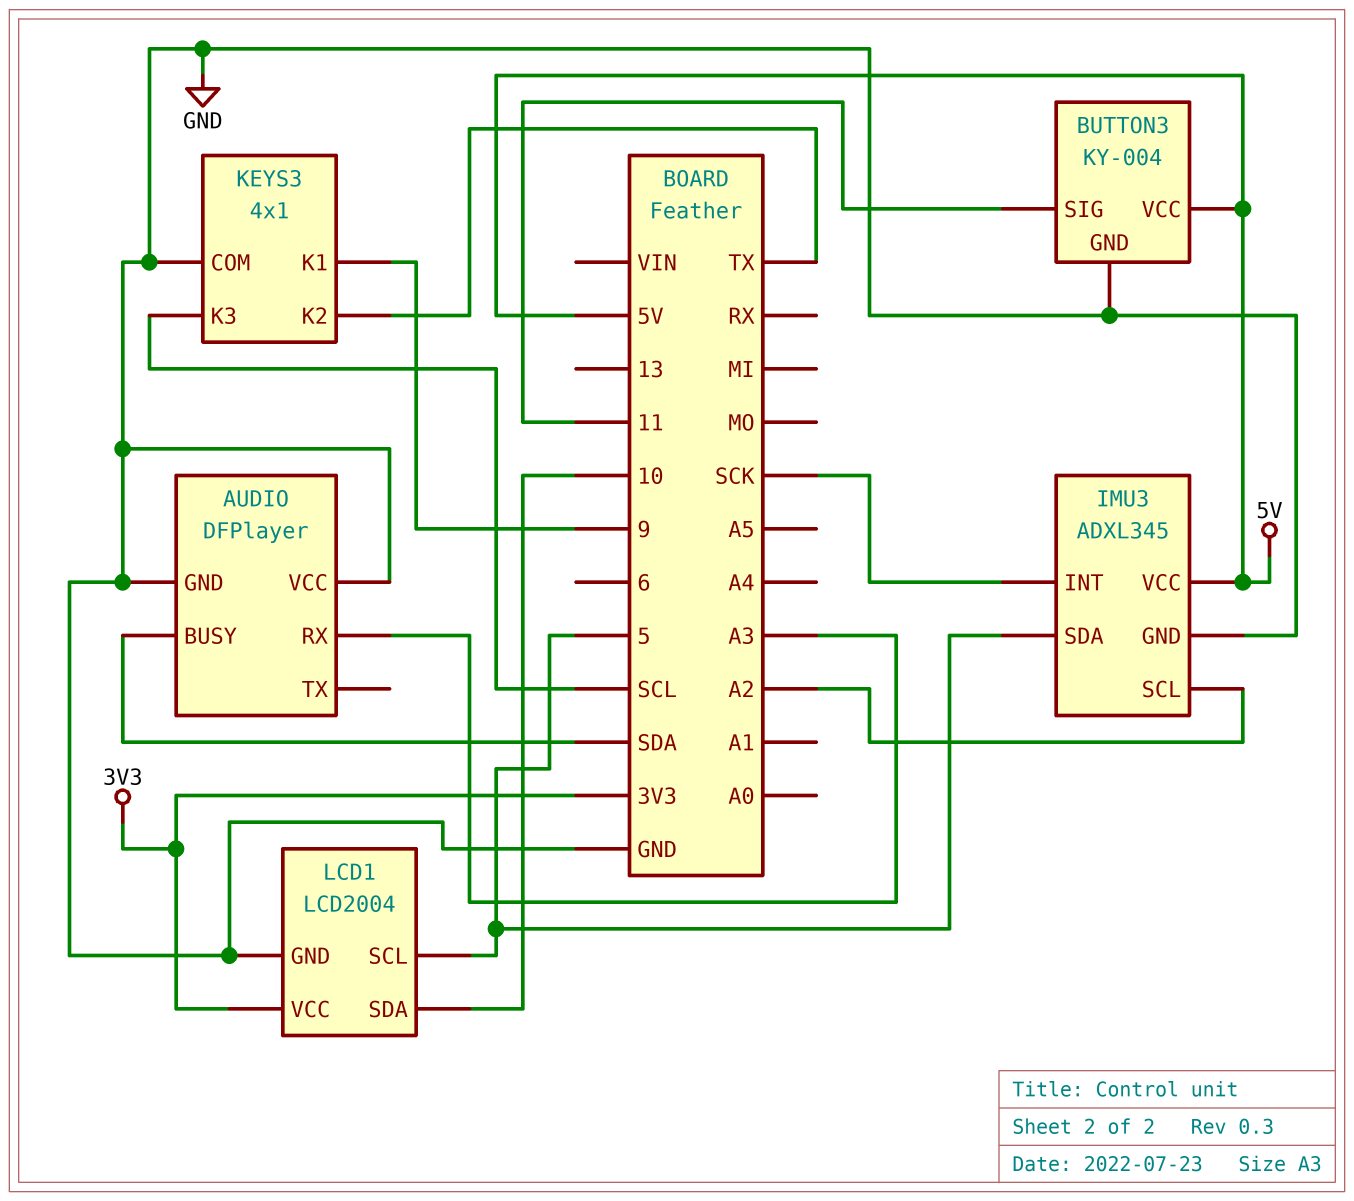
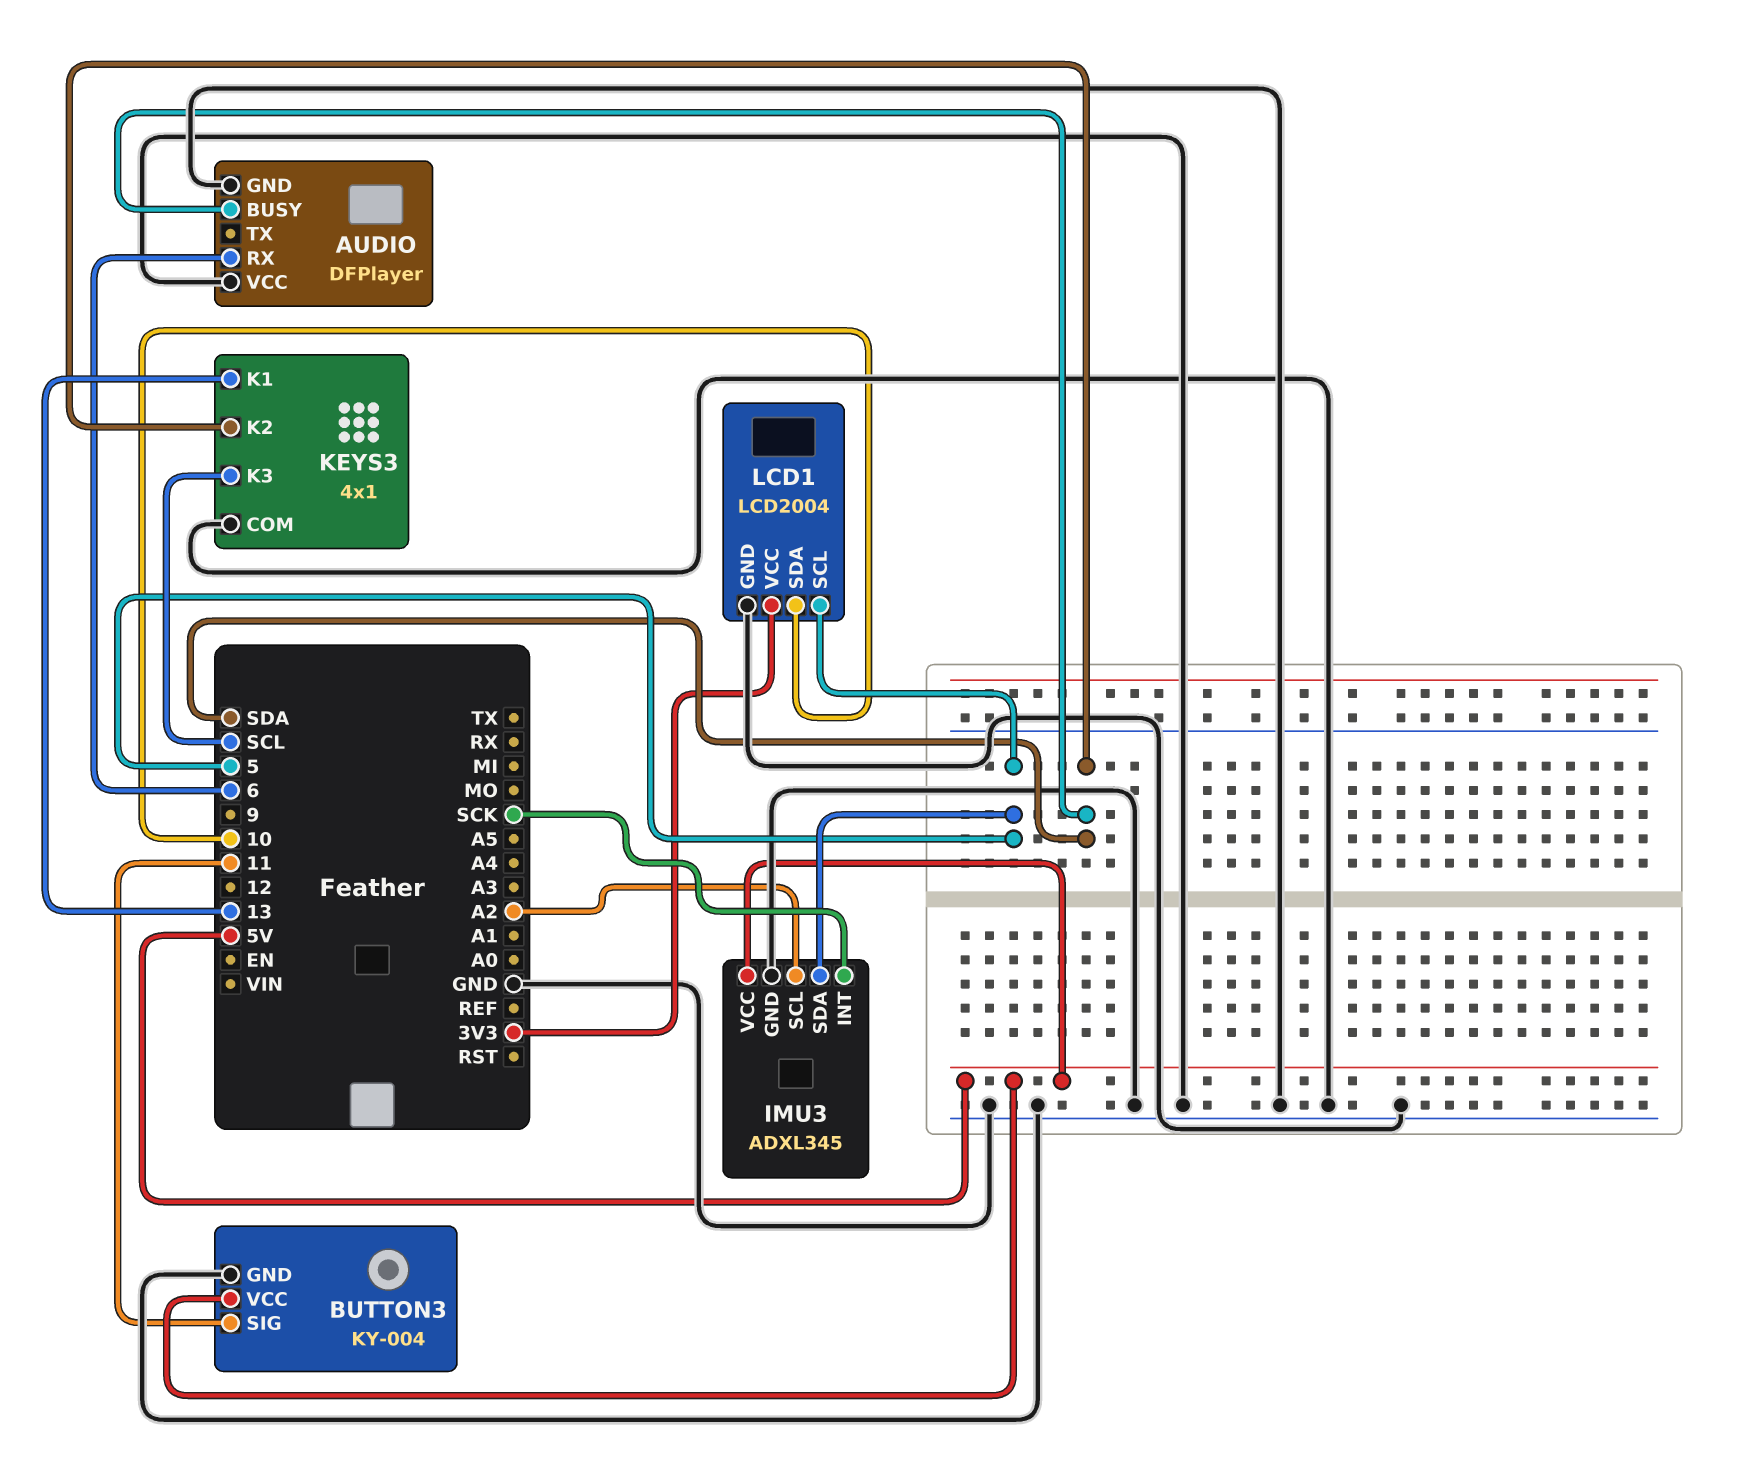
AUDIO pin RX: A3 -> 6
KEYS3 pin K1: 9 -> 13
KEYS3 pin K2: TX -> SDA

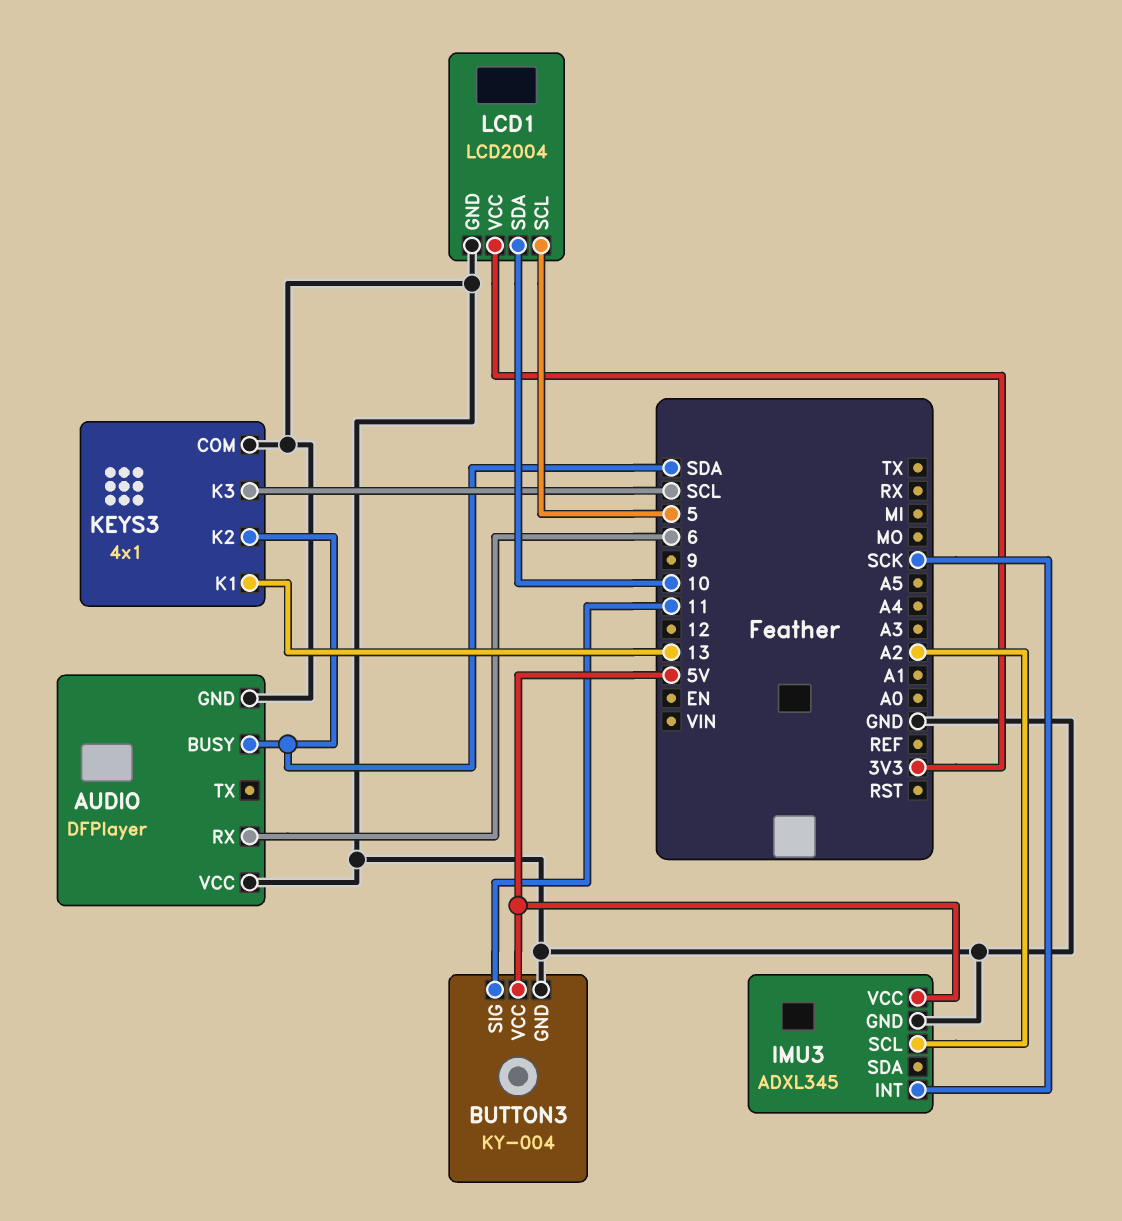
IMU3 pin SDA: 5 -> none

